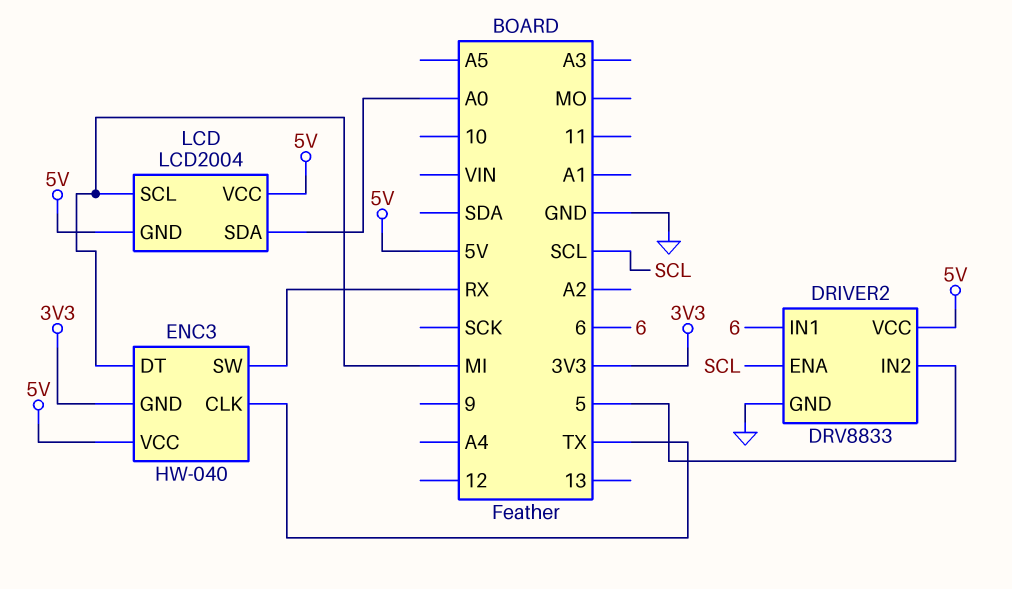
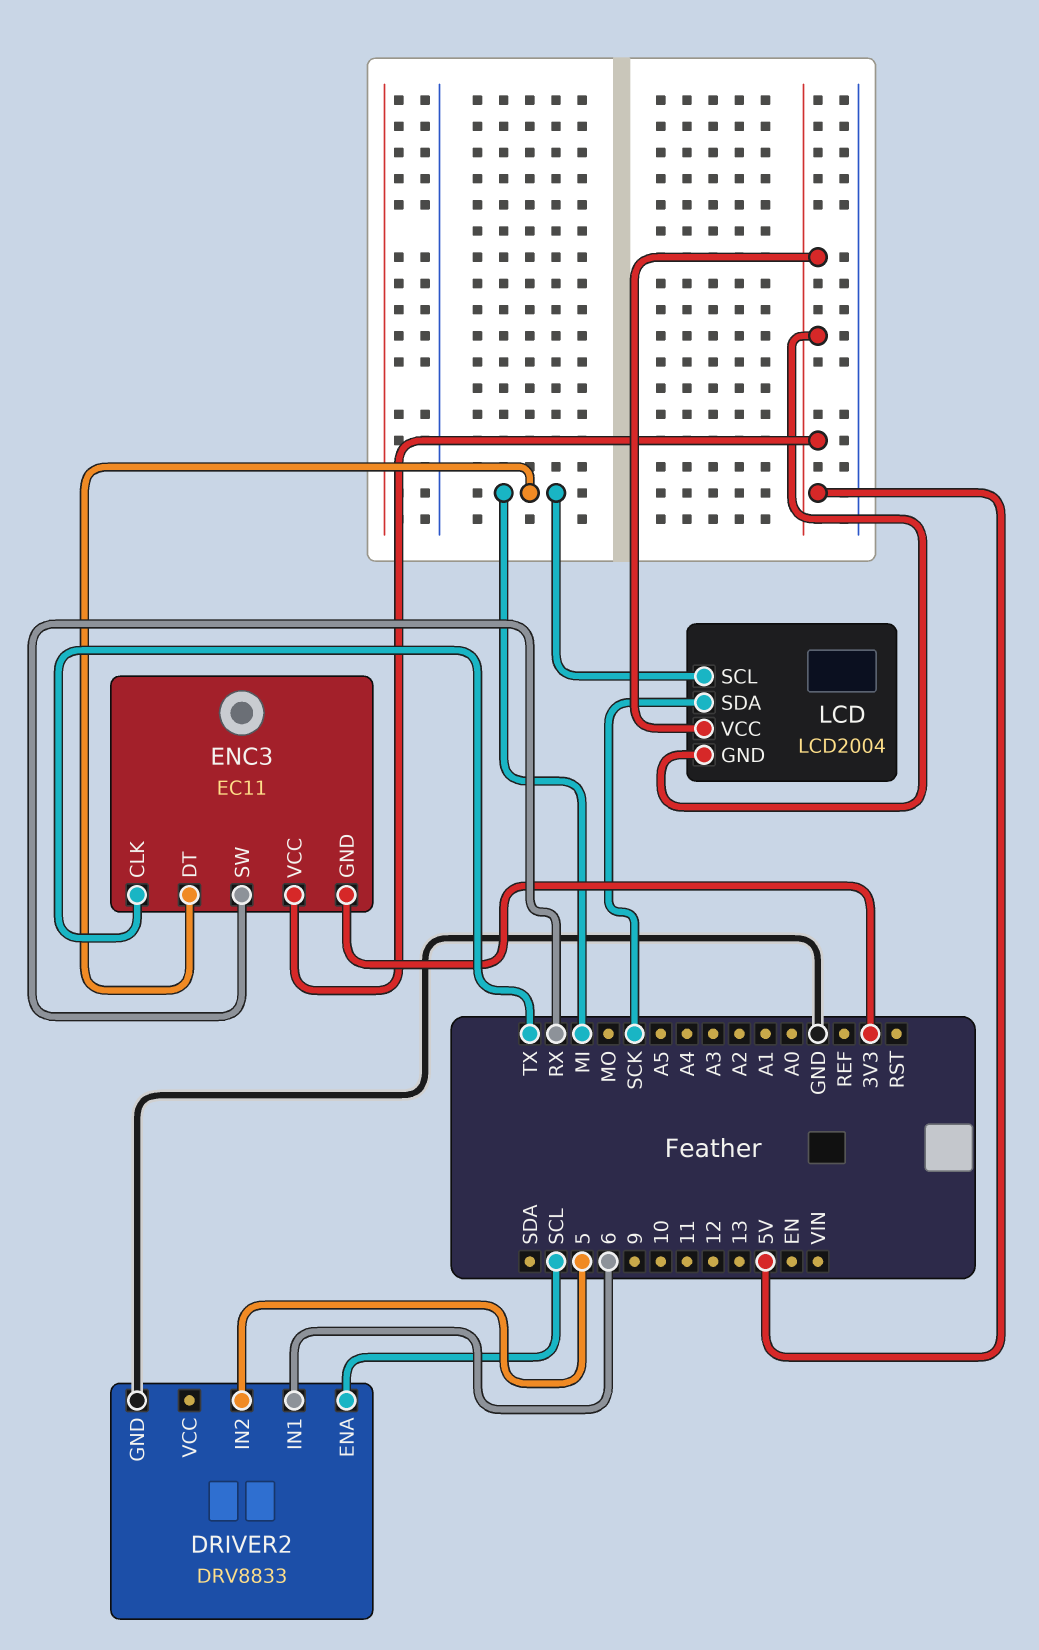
DRIVER2 pin VCC: 5V -> none
ENC3: HW-040 -> EC11
LCD pin SDA: A0 -> SCK

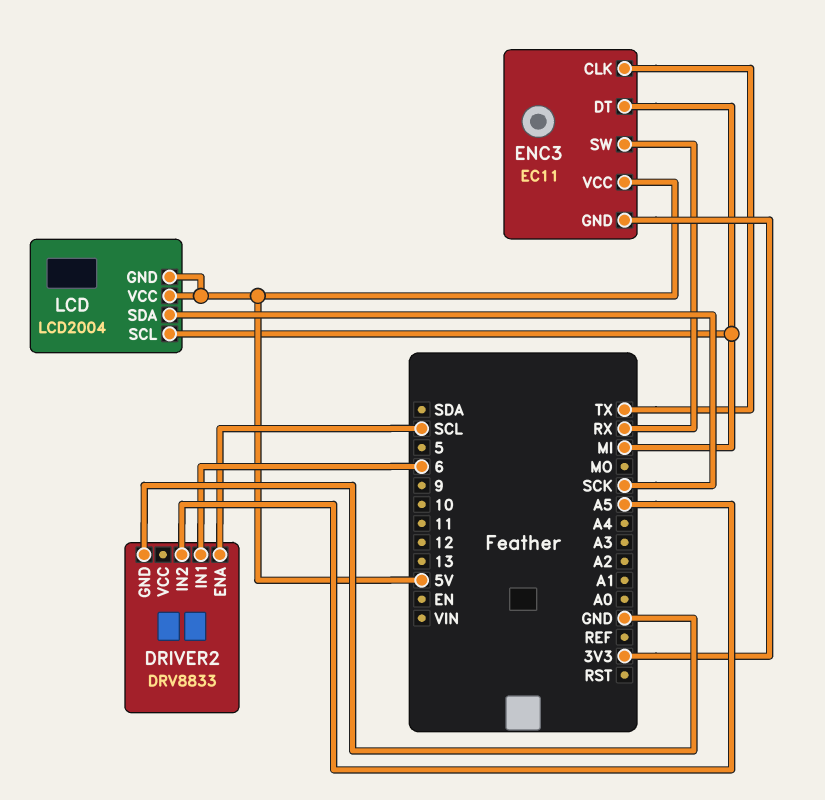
DRIVER2 pin IN2: 5 -> A5

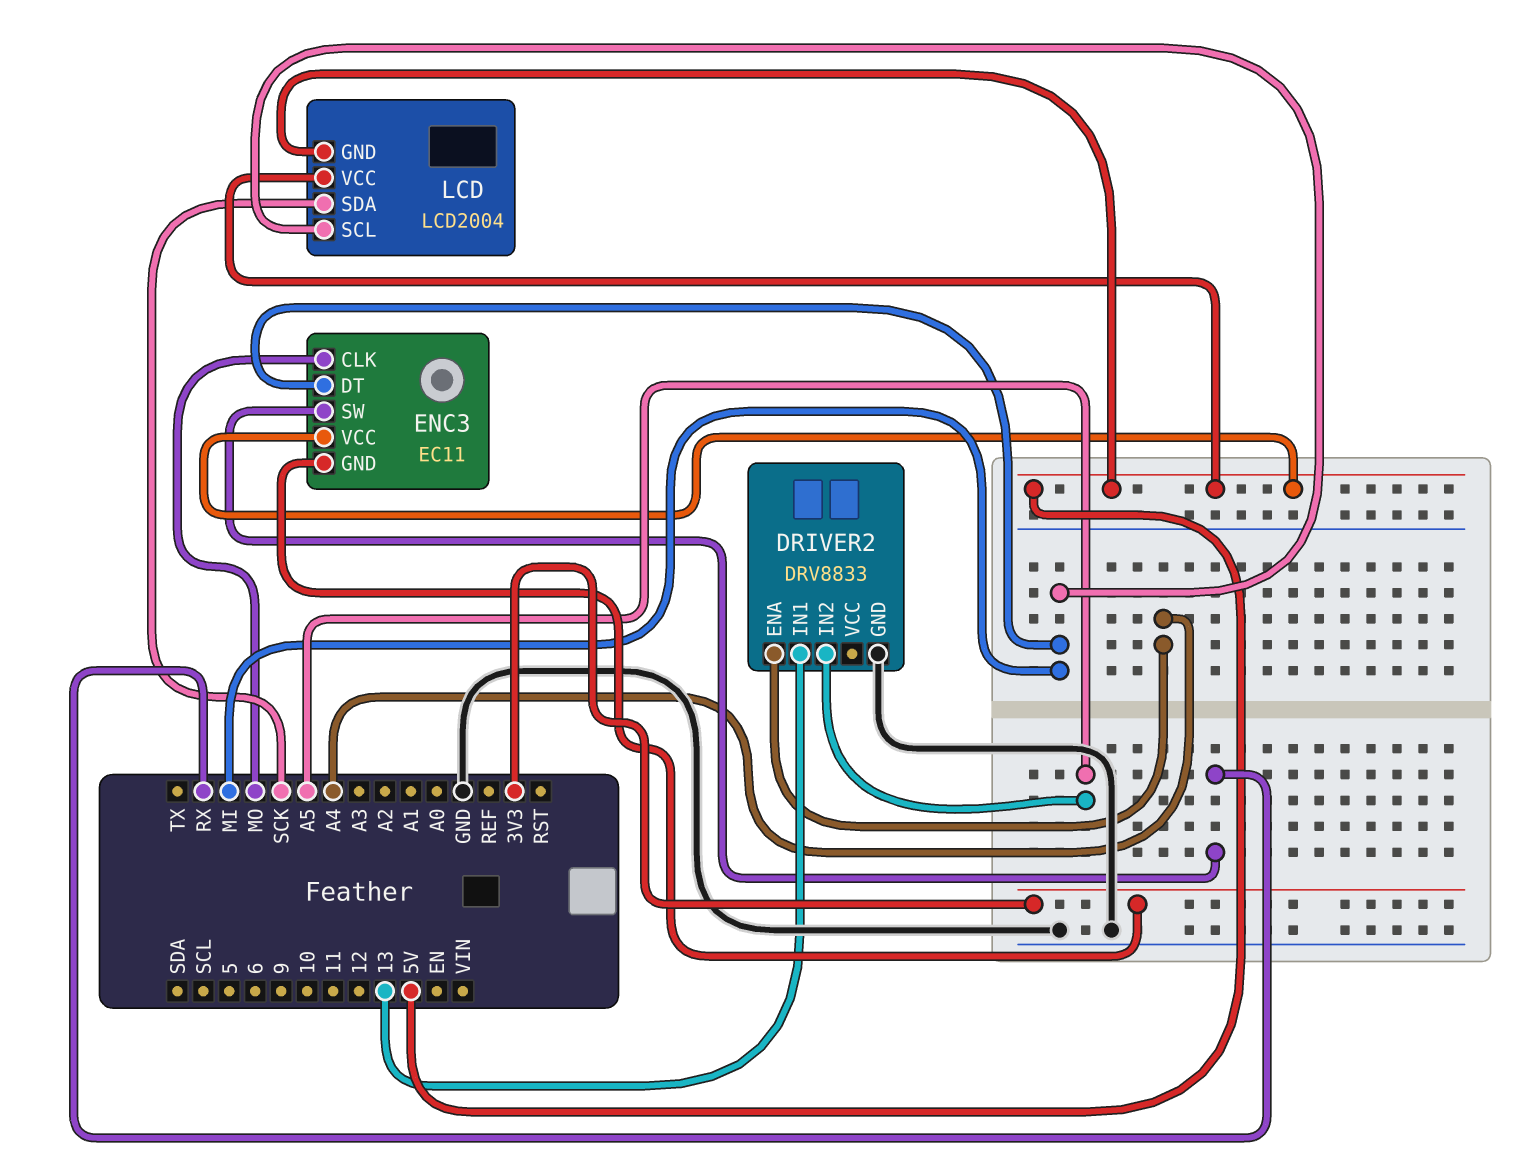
DRIVER2 pin ENA: SCL -> A4
DRIVER2 pin IN1: 6 -> 13
ENC3 pin CLK: TX -> MO

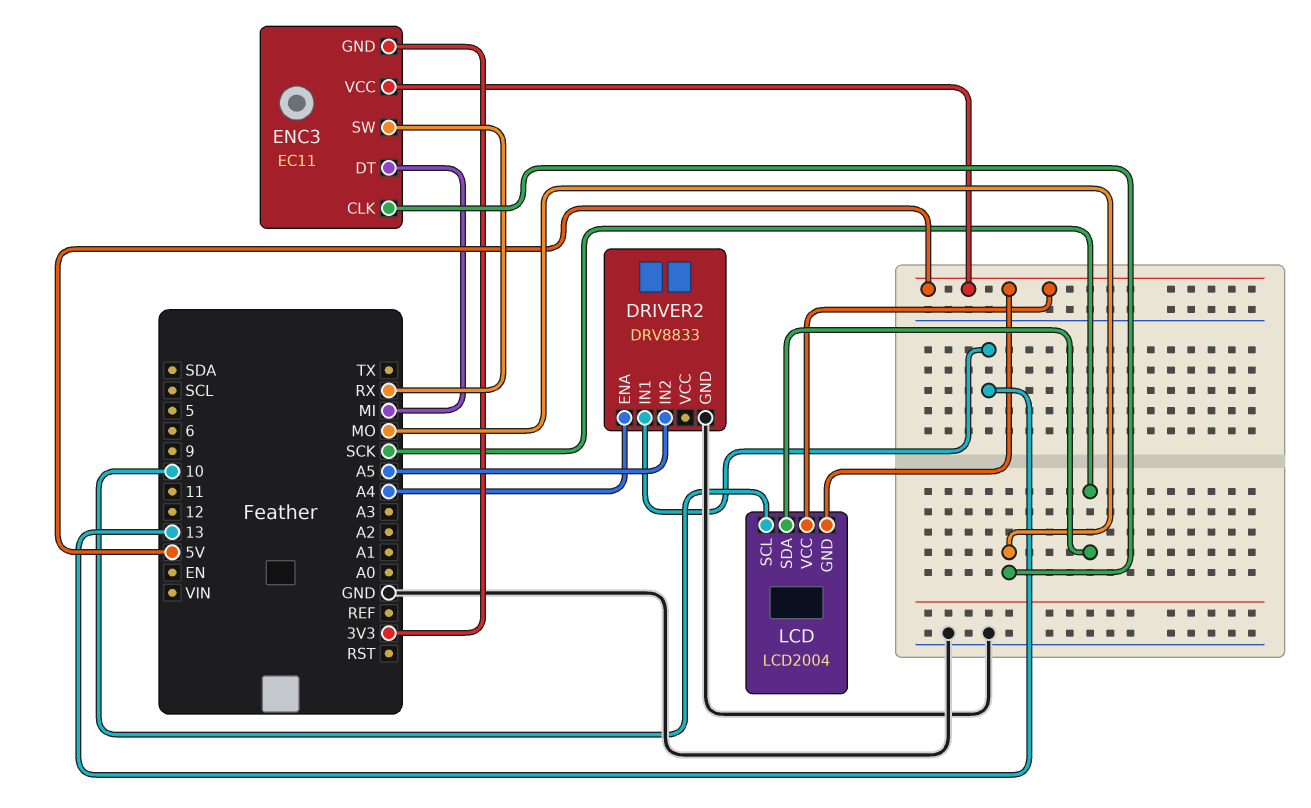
LCD pin SCL: MI -> 10

